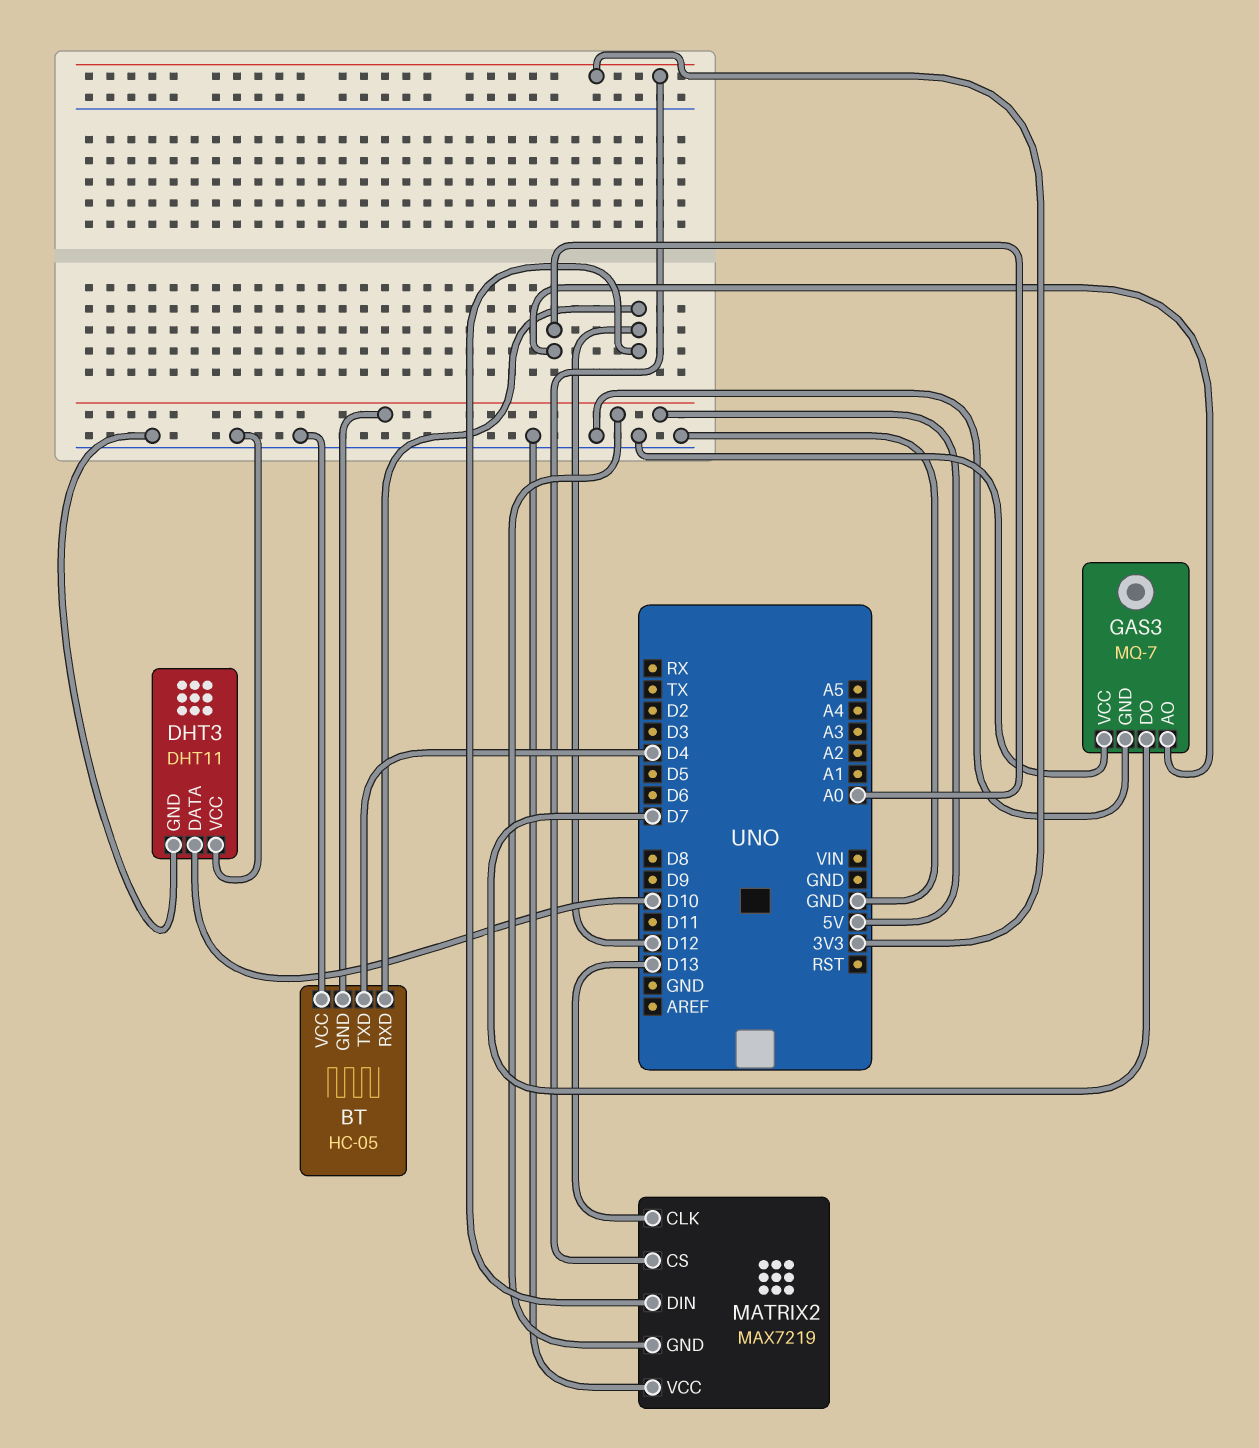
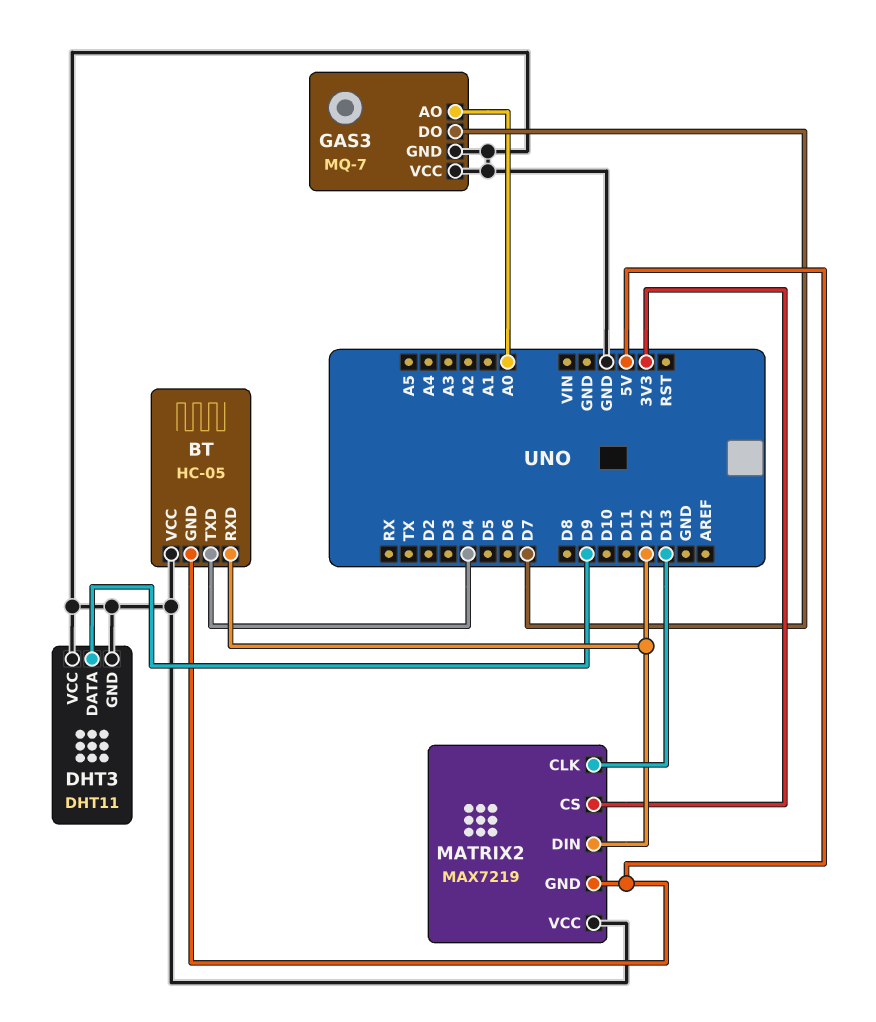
DHT3 pin DATA: D10 -> D9

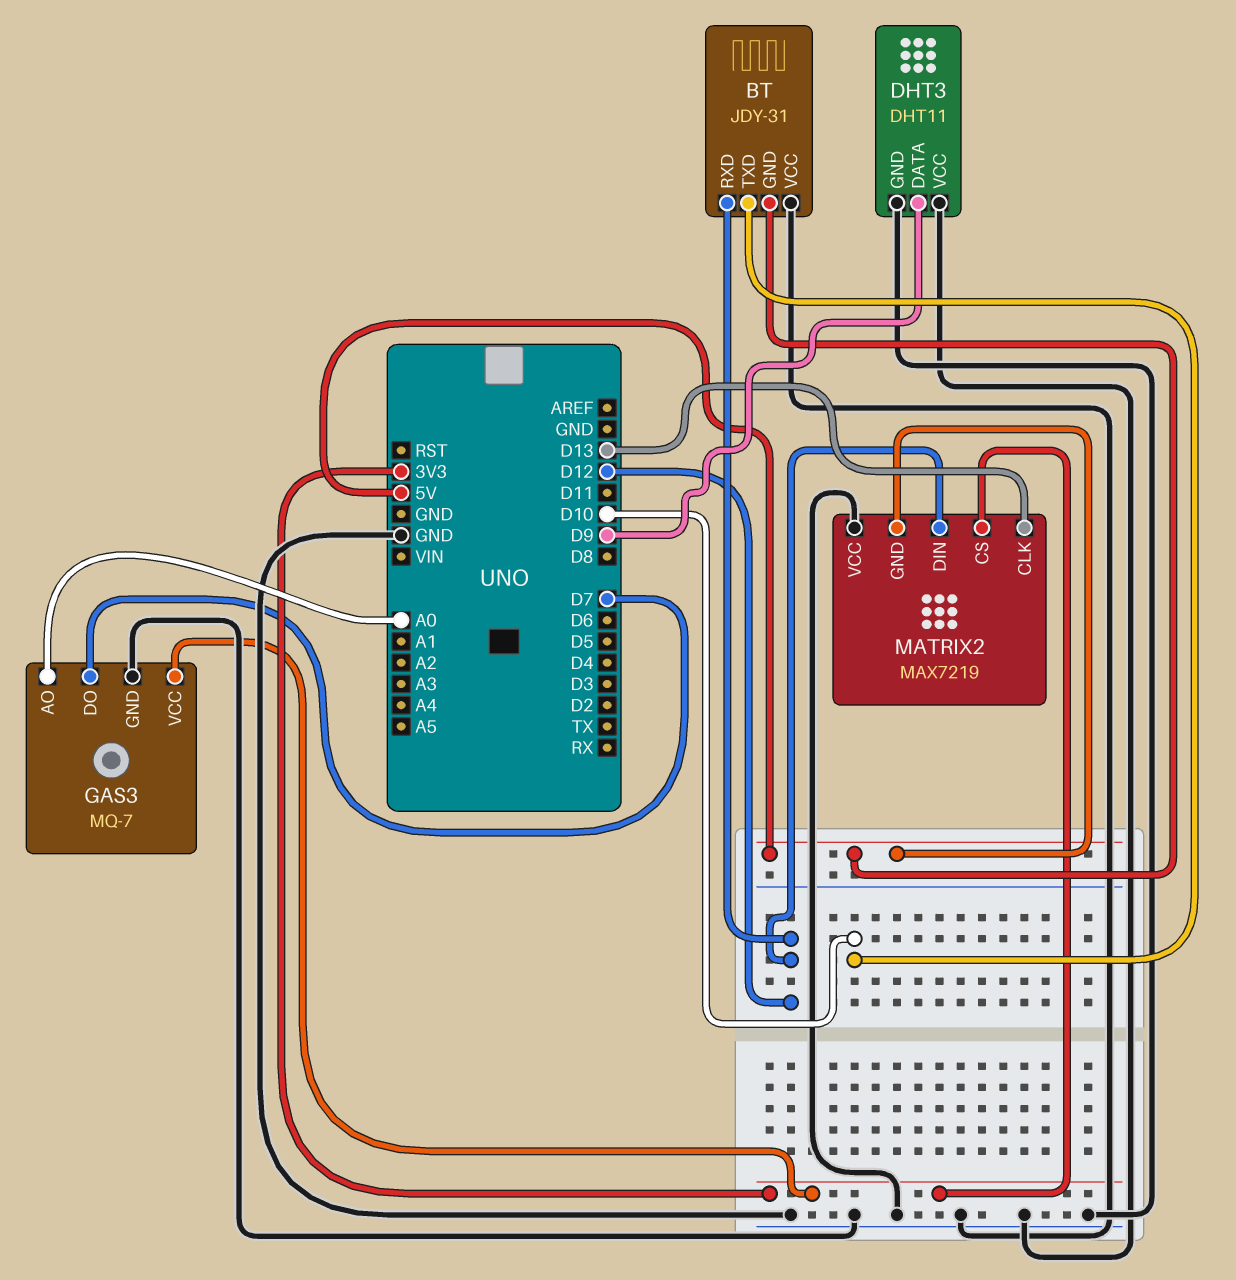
BT: HC-05 -> JDY-31
BT pin TXD: D4 -> D10
GAS3 pin VCC: GND -> 3V3

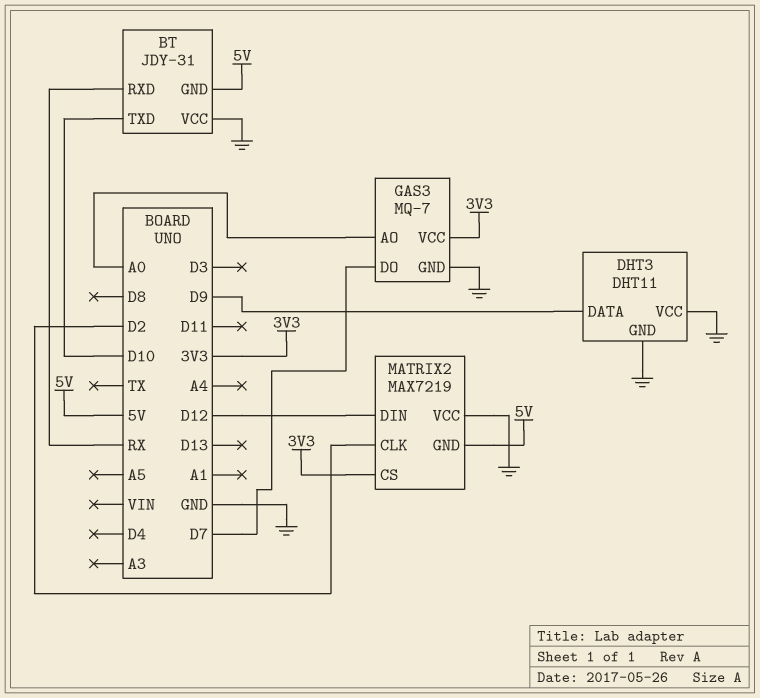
BT pin RXD: D12 -> RX
MATRIX2 pin CLK: D13 -> D2

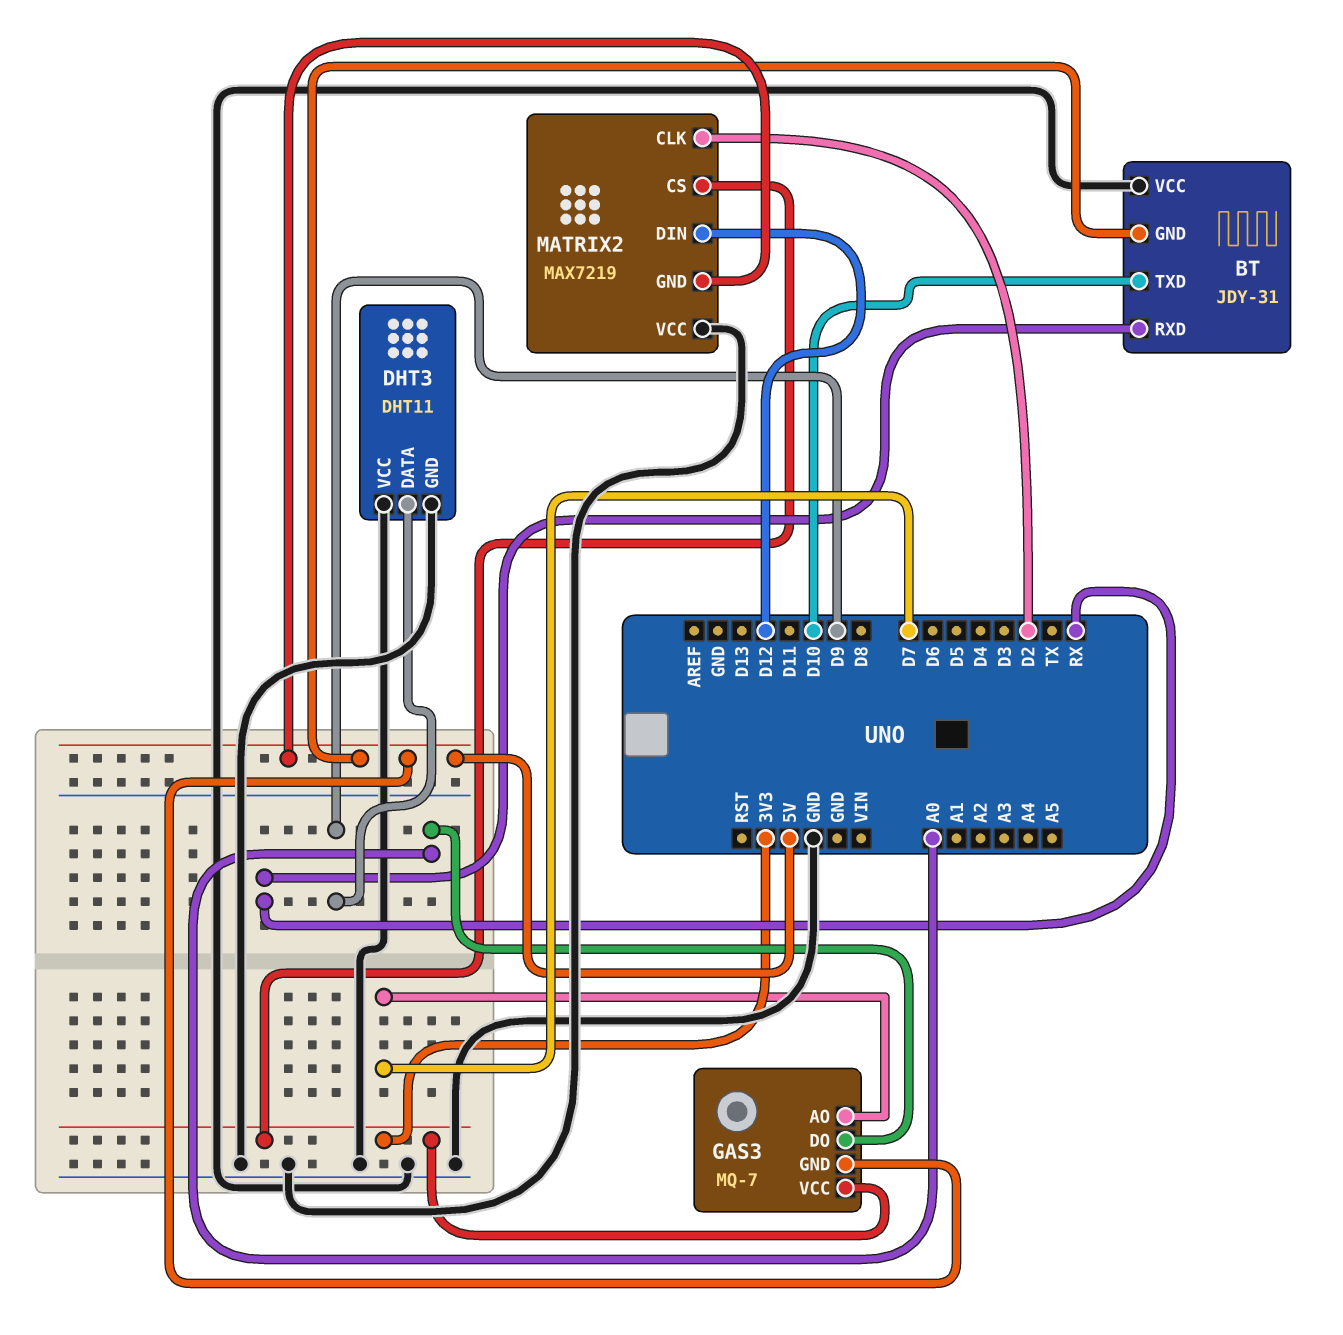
GAS3 pin AO: A0 -> D7
GAS3 pin DO: D7 -> A0
GAS3 pin GND: GND -> 5V

